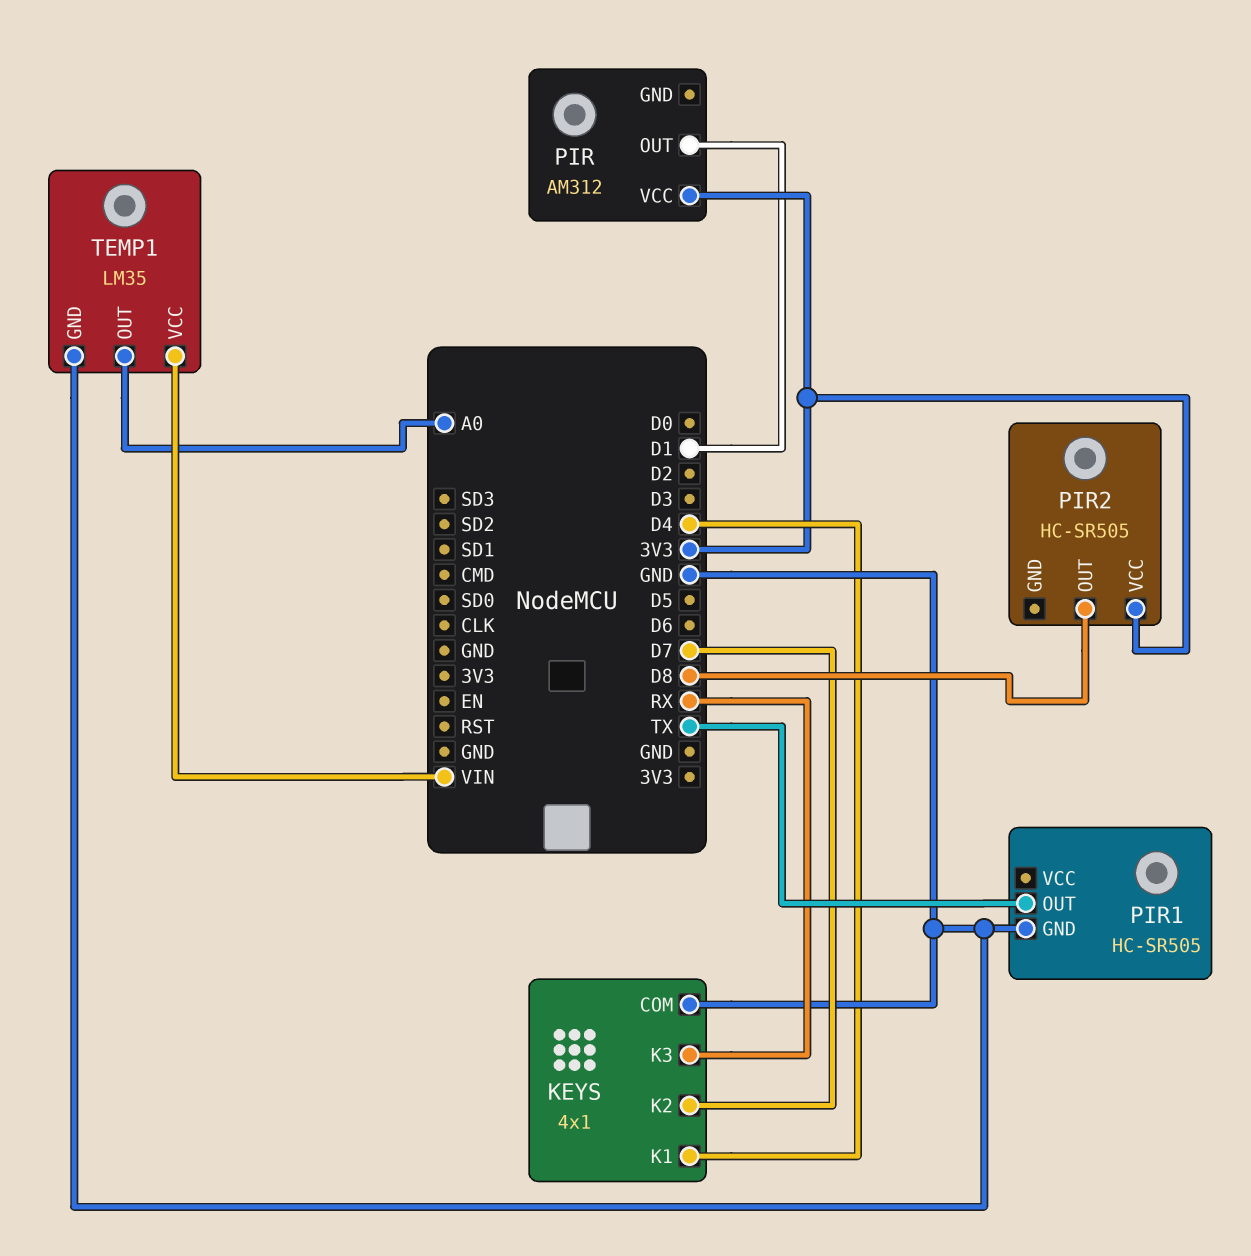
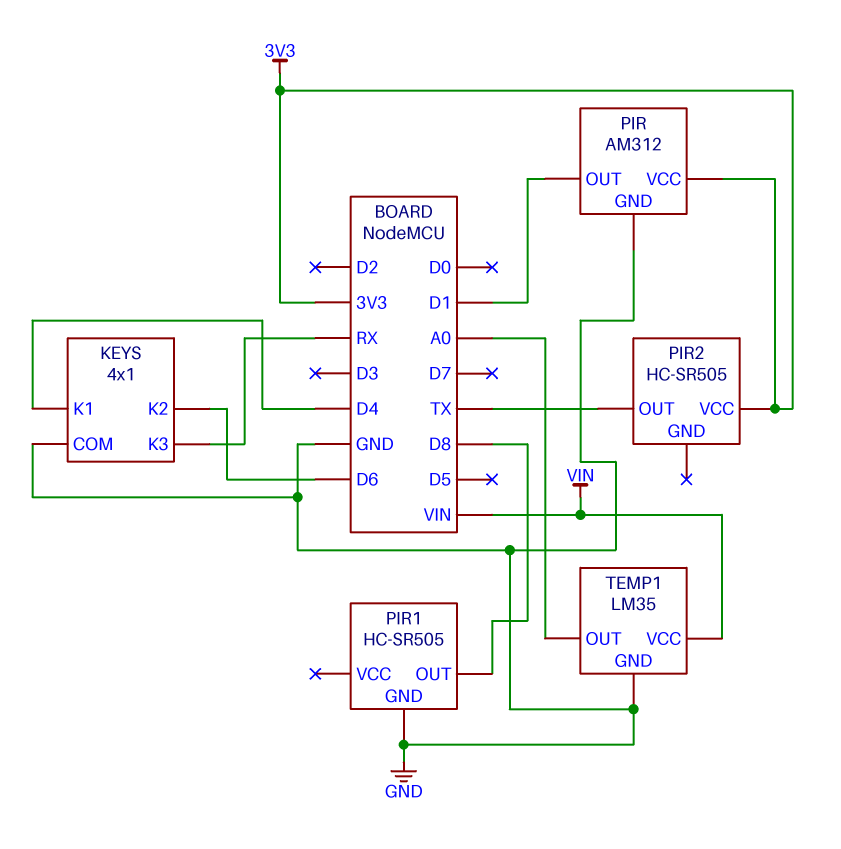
KEYS pin K2: D7 -> D6
PIR pin GND: none -> GND
PIR1 pin OUT: TX -> D8
PIR2 pin OUT: D8 -> TX

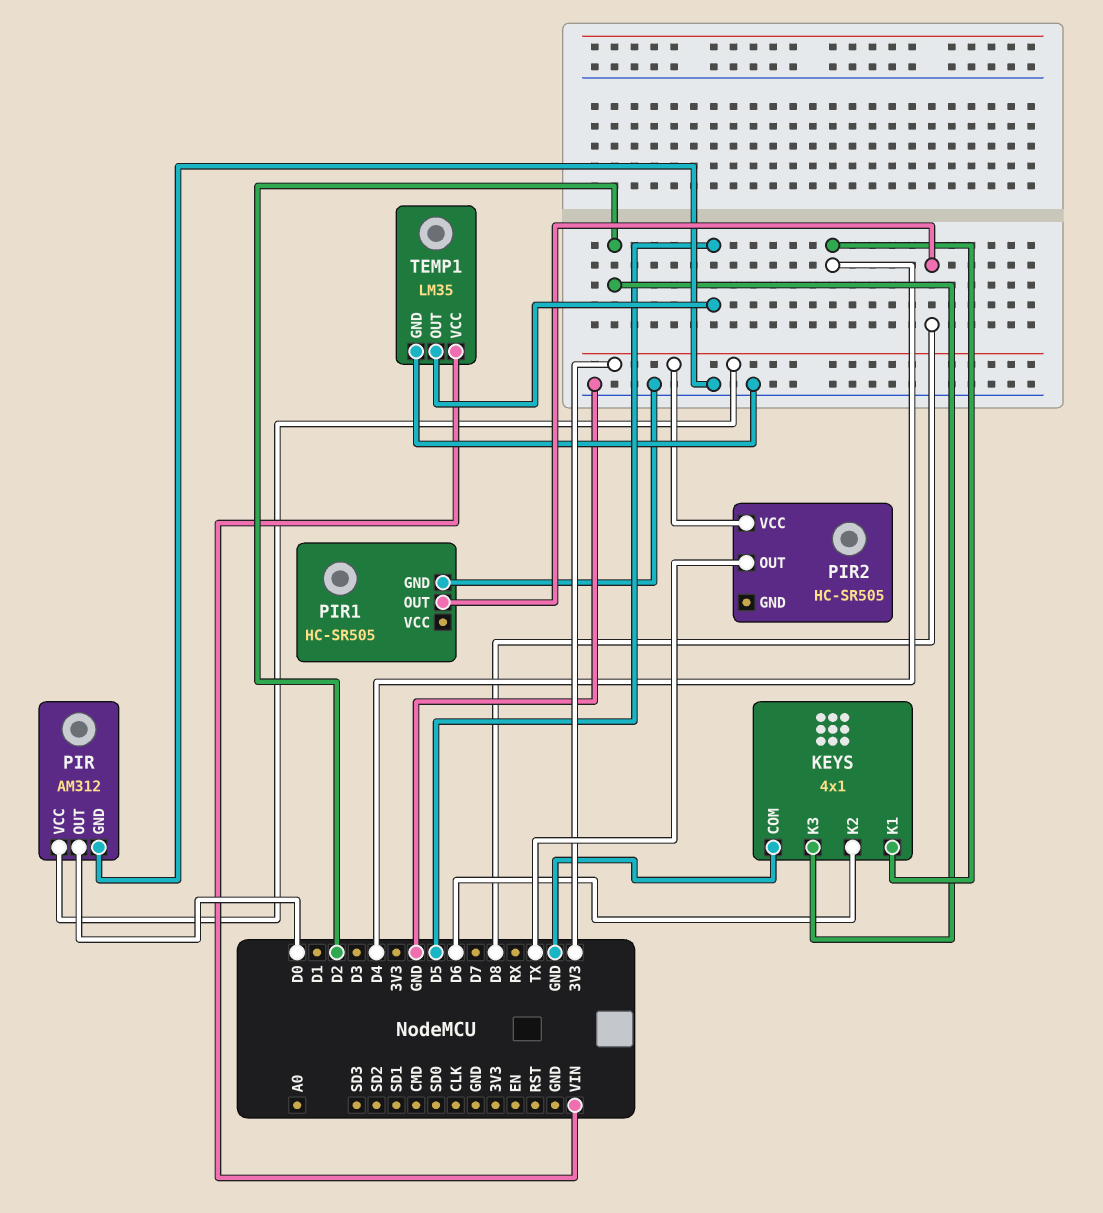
KEYS pin K3: RX -> D2
PIR pin OUT: D1 -> D0
TEMP1 pin OUT: A0 -> D5

